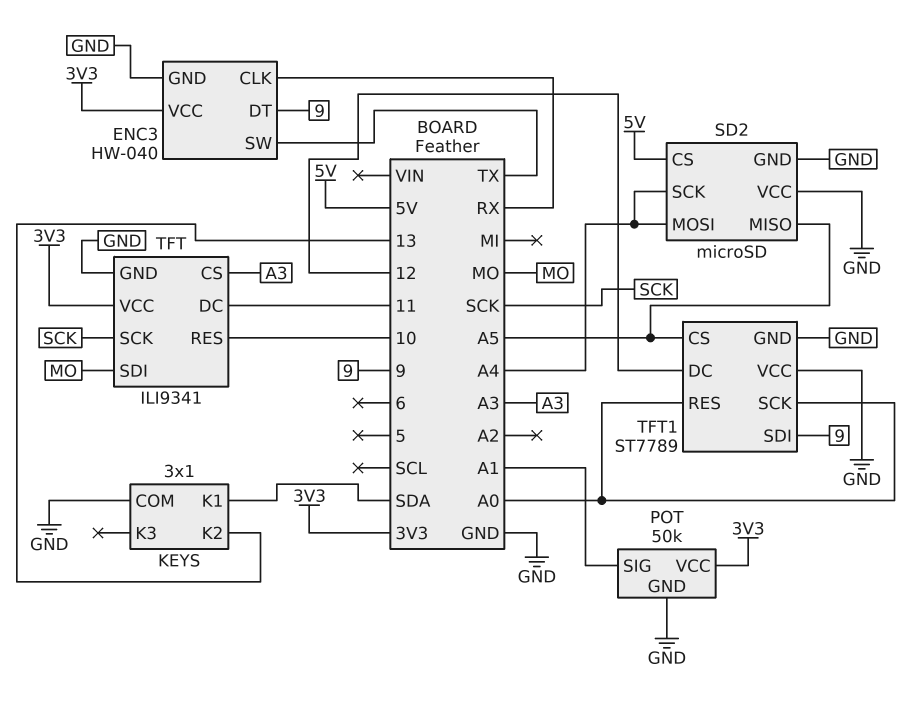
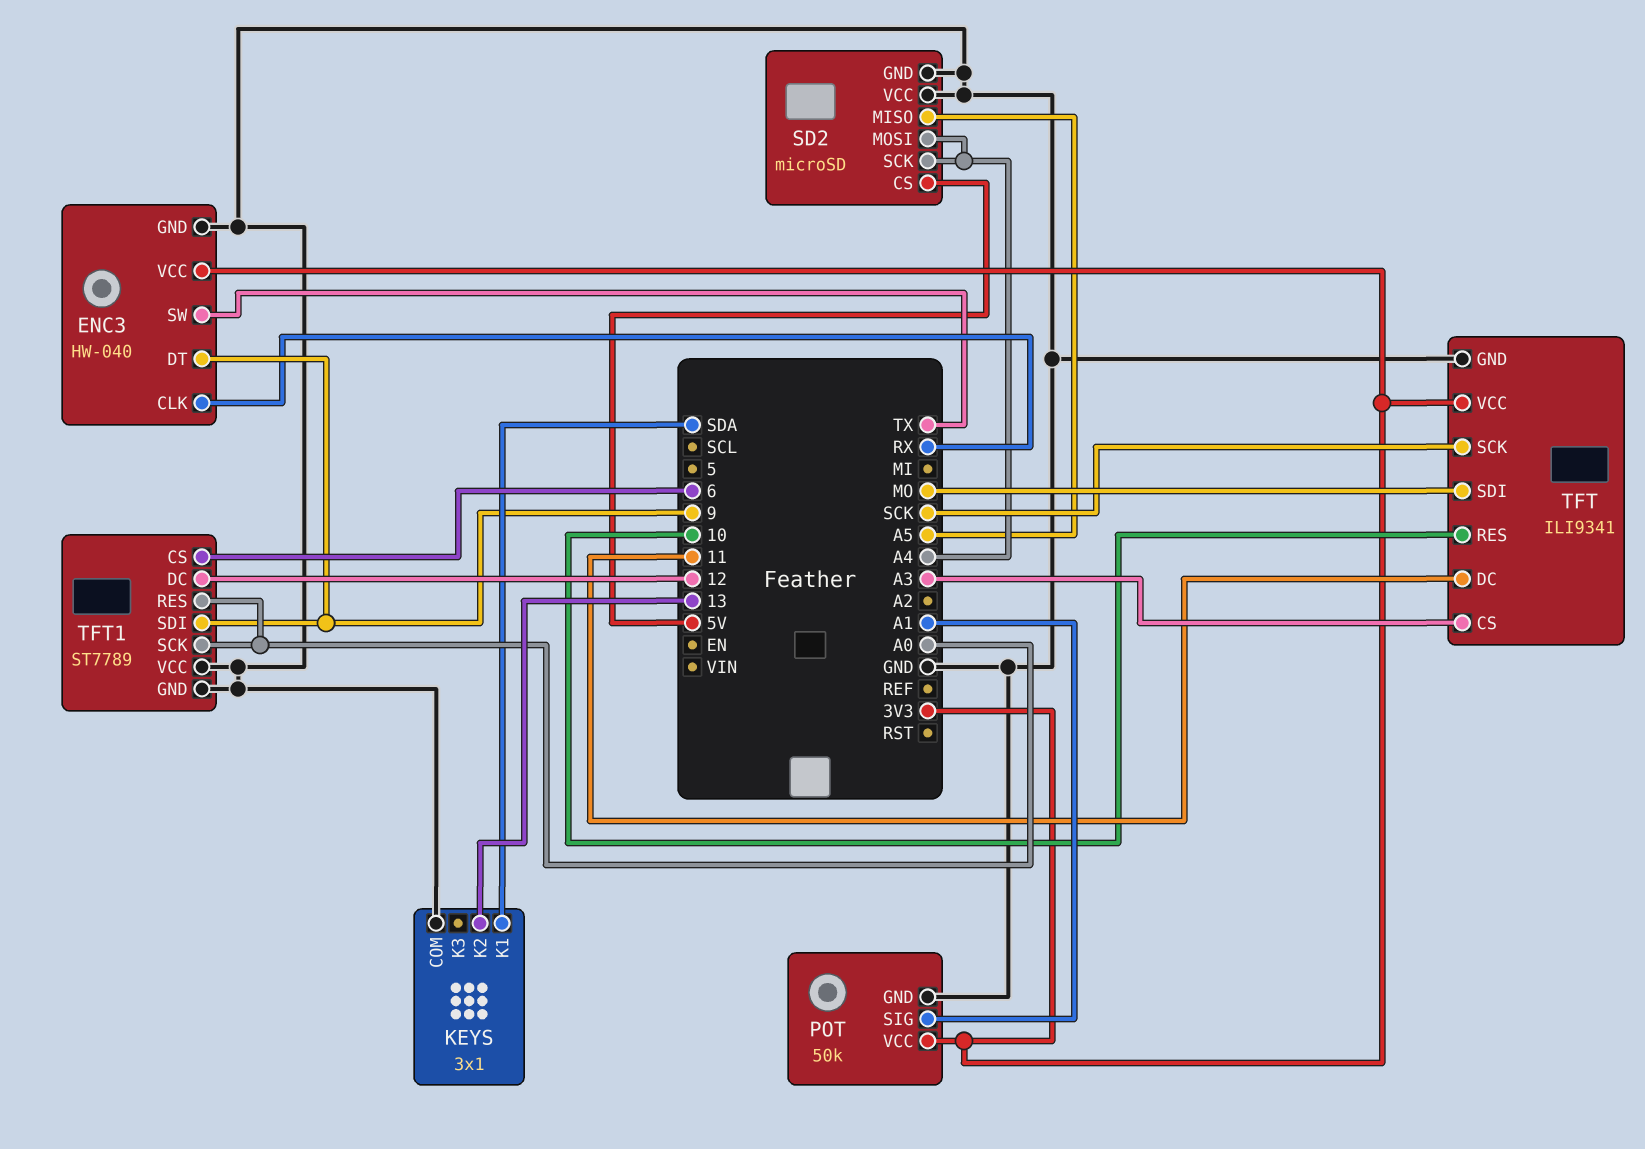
TFT1 pin CS: A5 -> 6

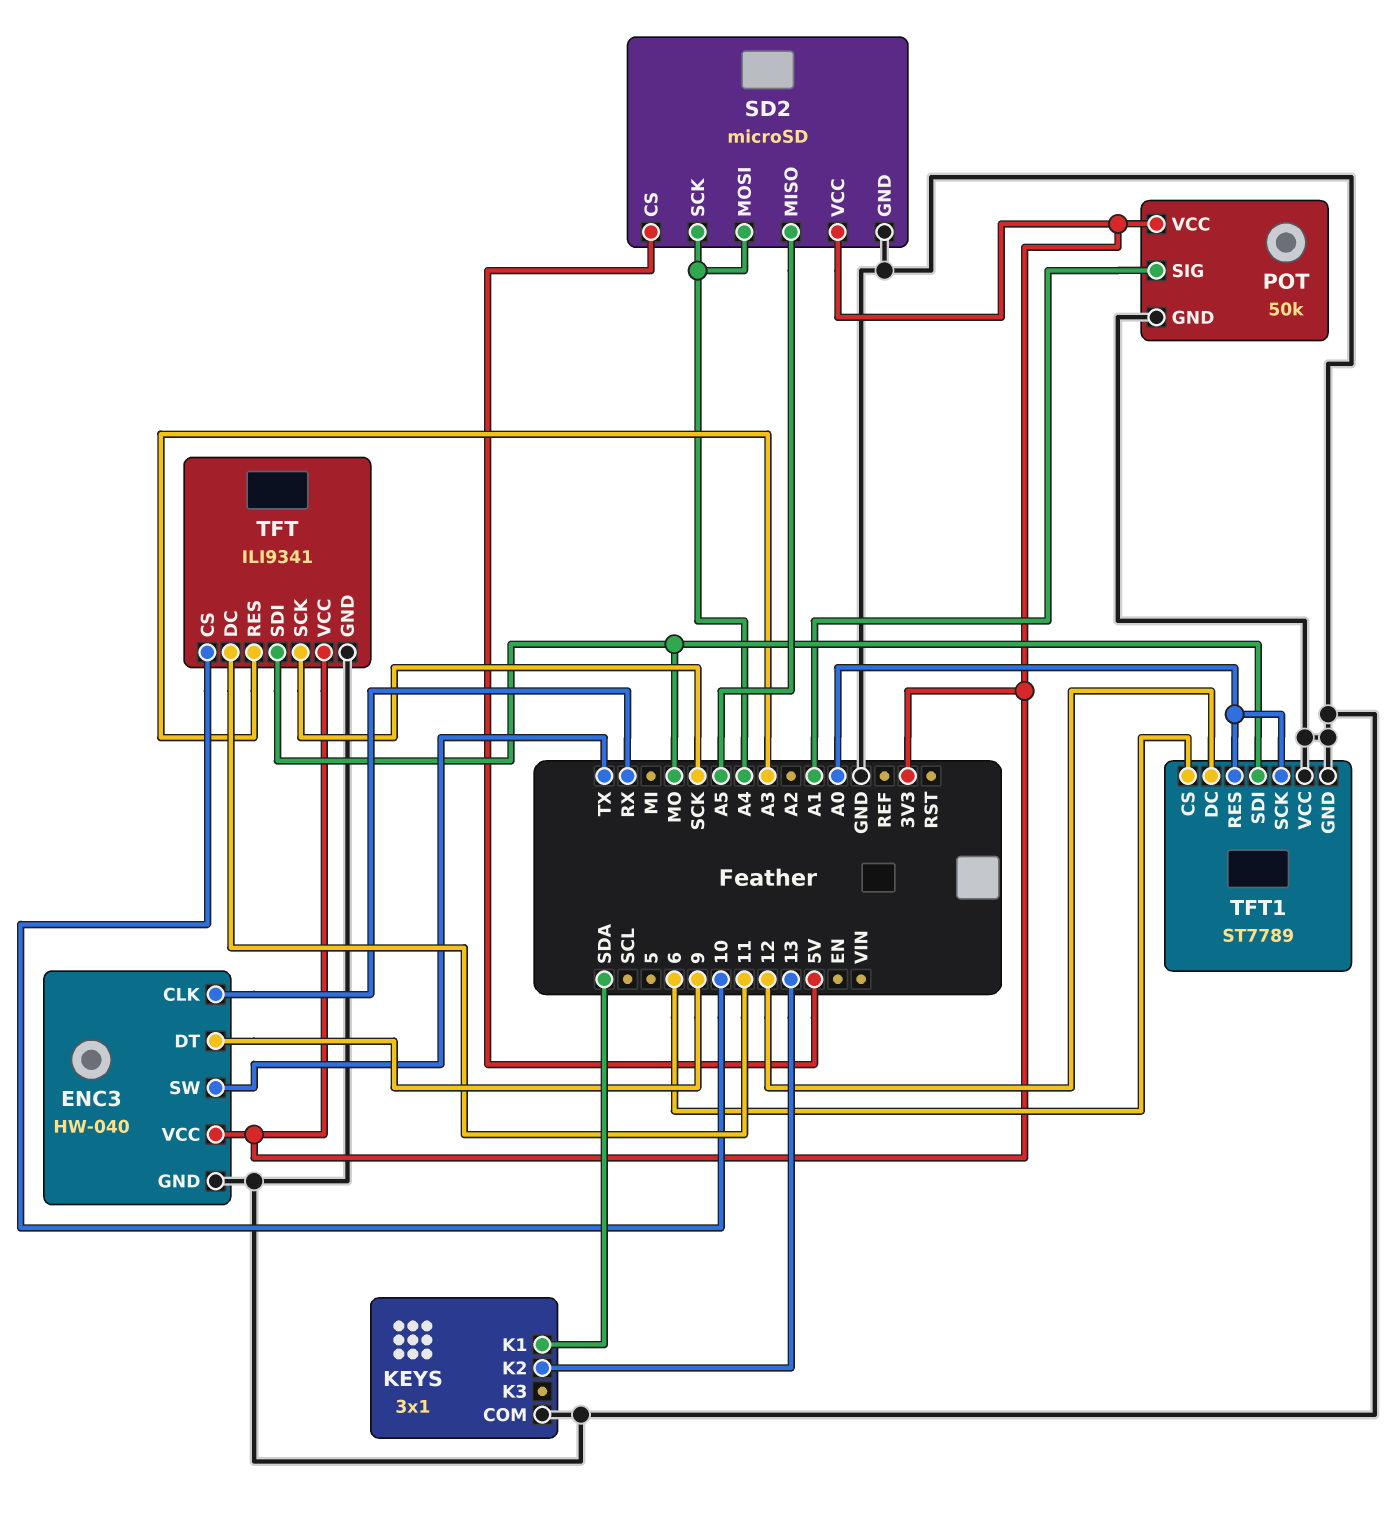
SD2 pin VCC: GND -> 3V3
TFT pin CS: A3 -> 10
TFT pin RES: 10 -> A3
TFT1 pin SDI: 9 -> MO

